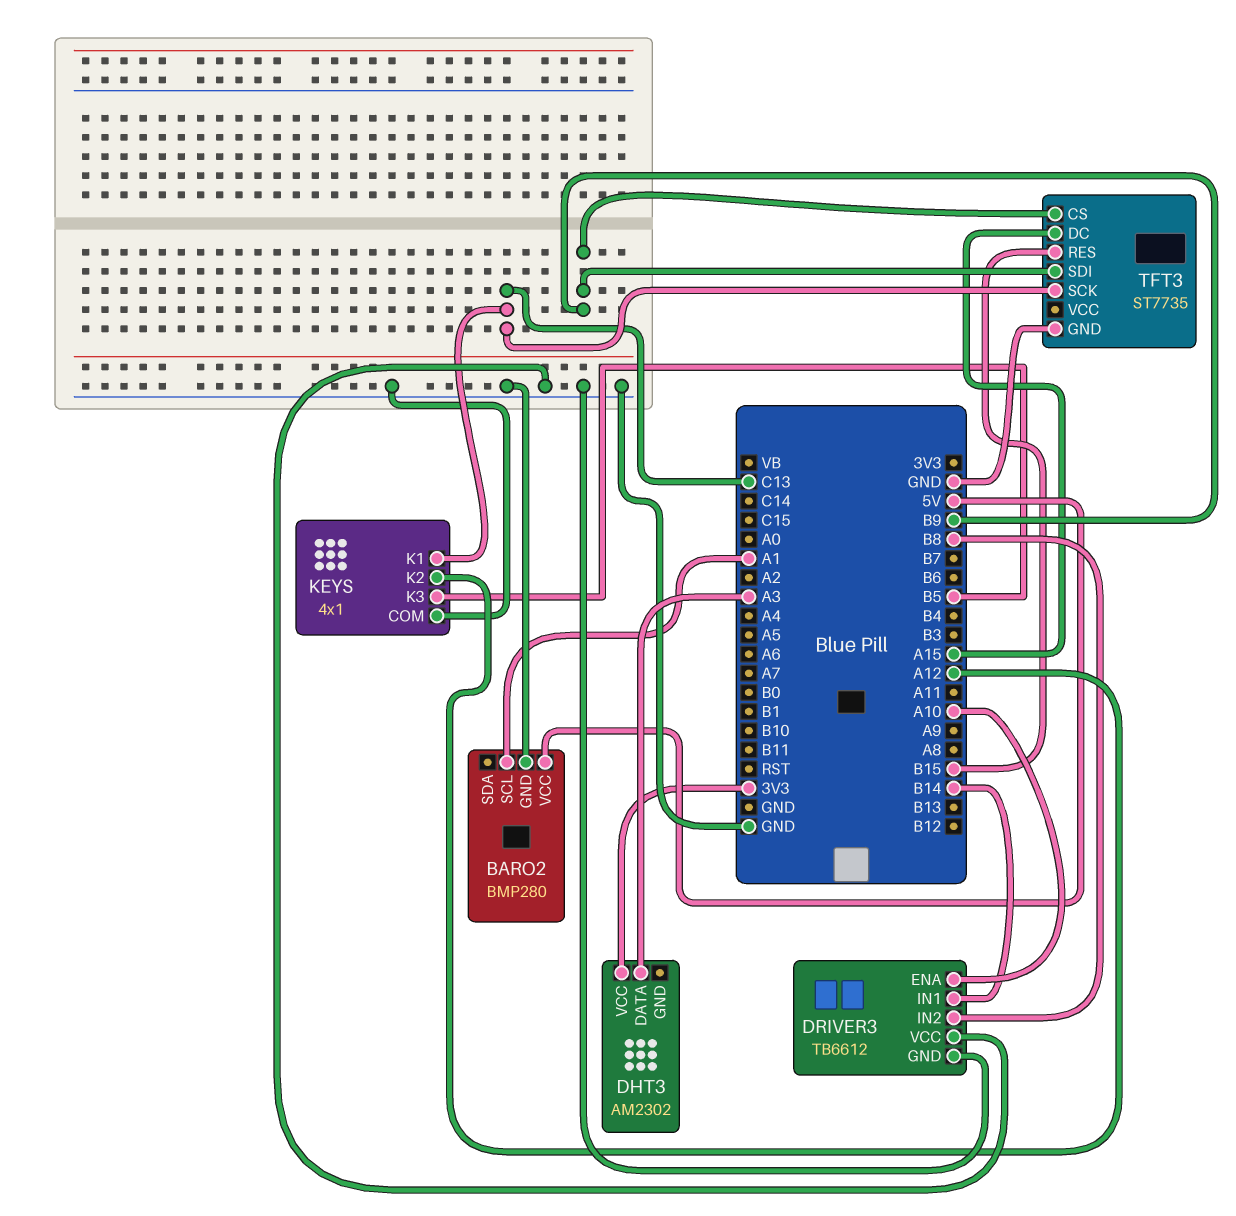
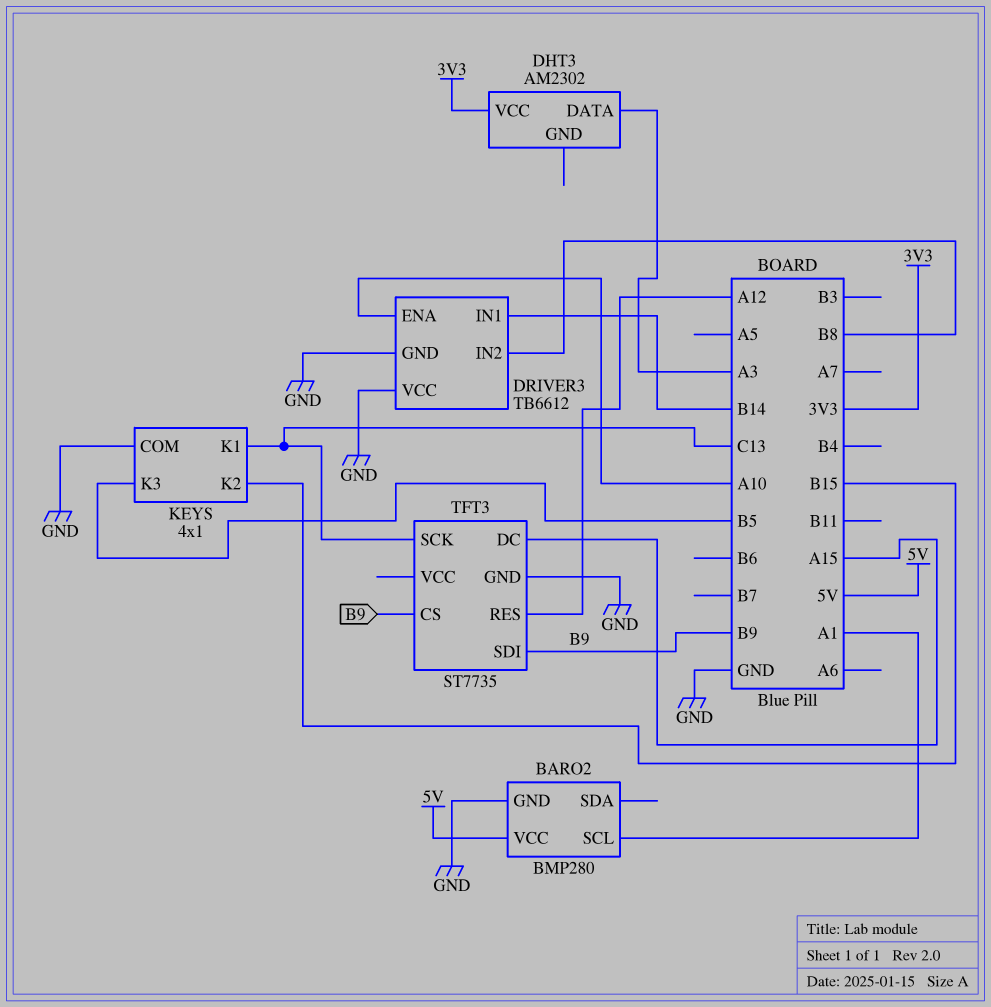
KEYS pin K2: A12 -> B15
TFT3 pin RES: B15 -> A12

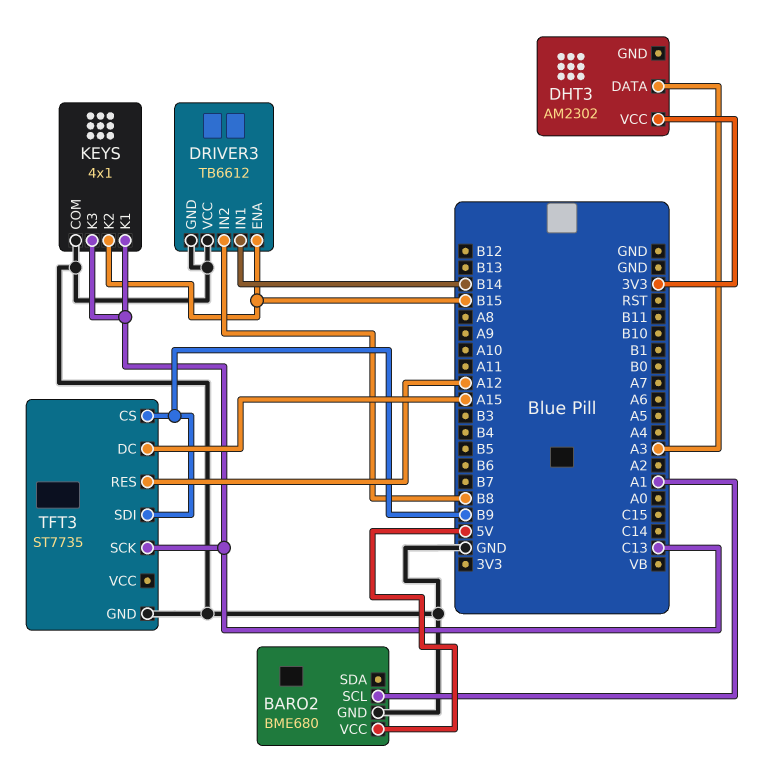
BARO2: BMP280 -> BME680
DRIVER3 pin ENA: A10 -> B15
KEYS pin K3: B5 -> C13

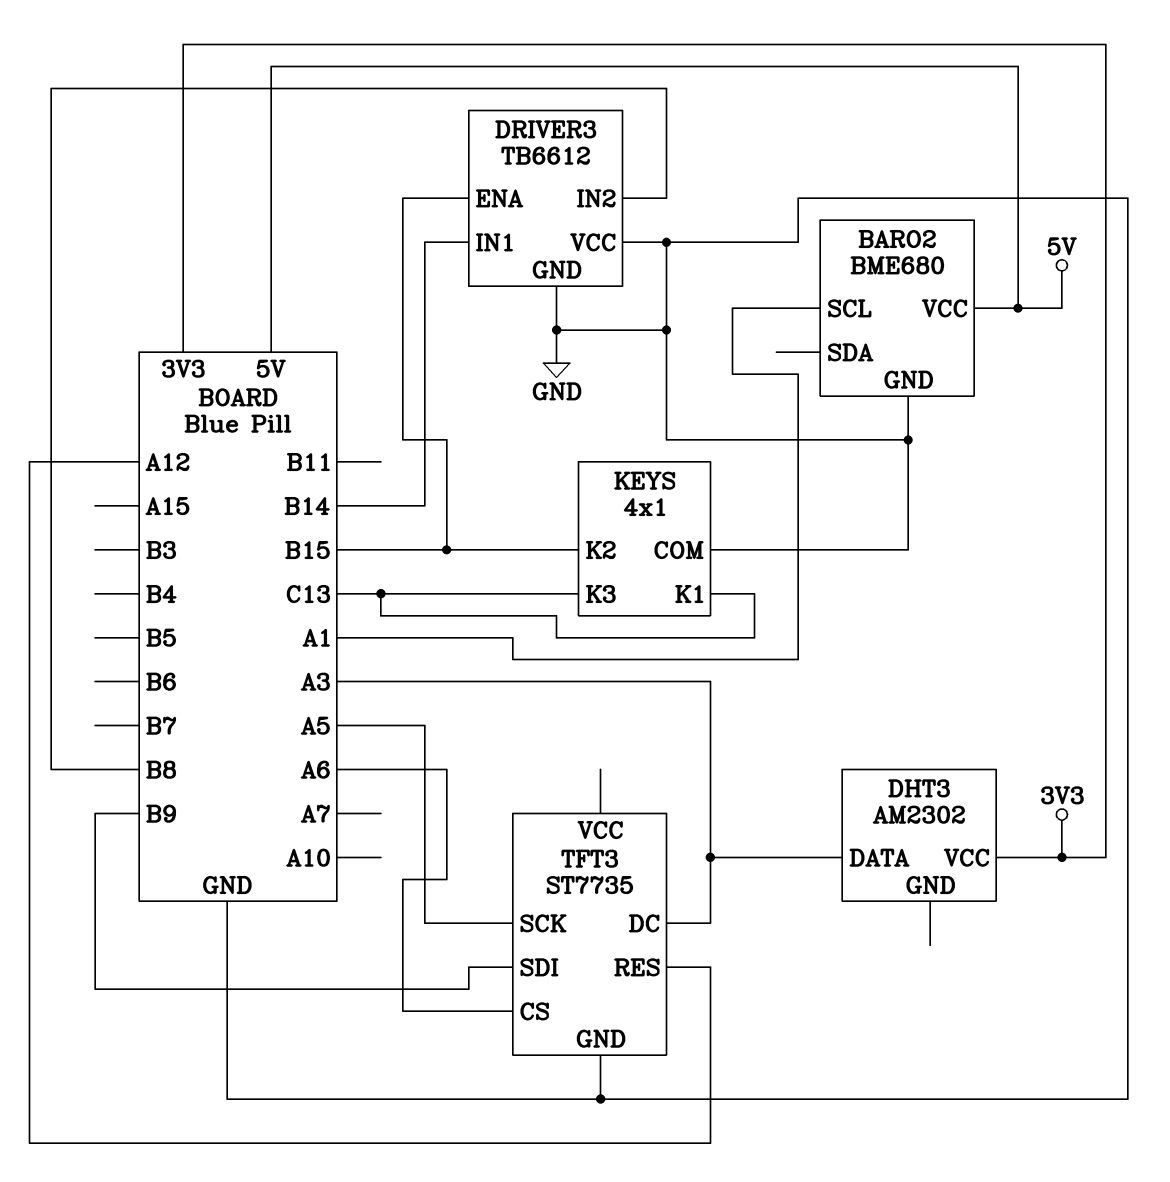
TFT3 pin CS: B9 -> A6
TFT3 pin DC: A15 -> A3
TFT3 pin SCK: C13 -> A5

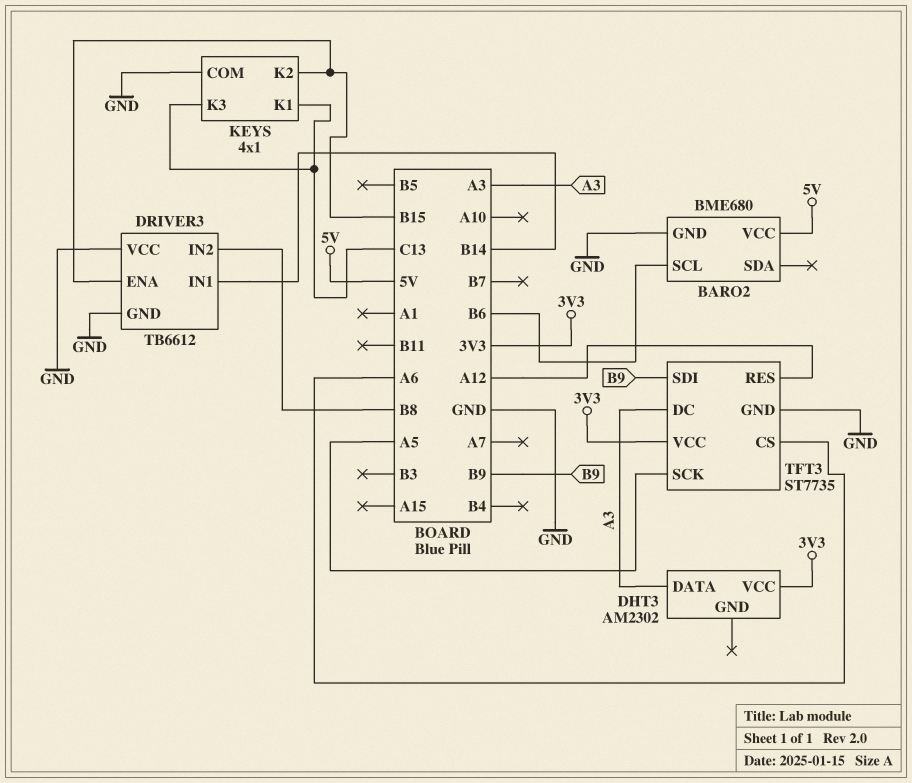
BARO2 pin SCL: A1 -> B6
TFT3 pin VCC: none -> 3V3

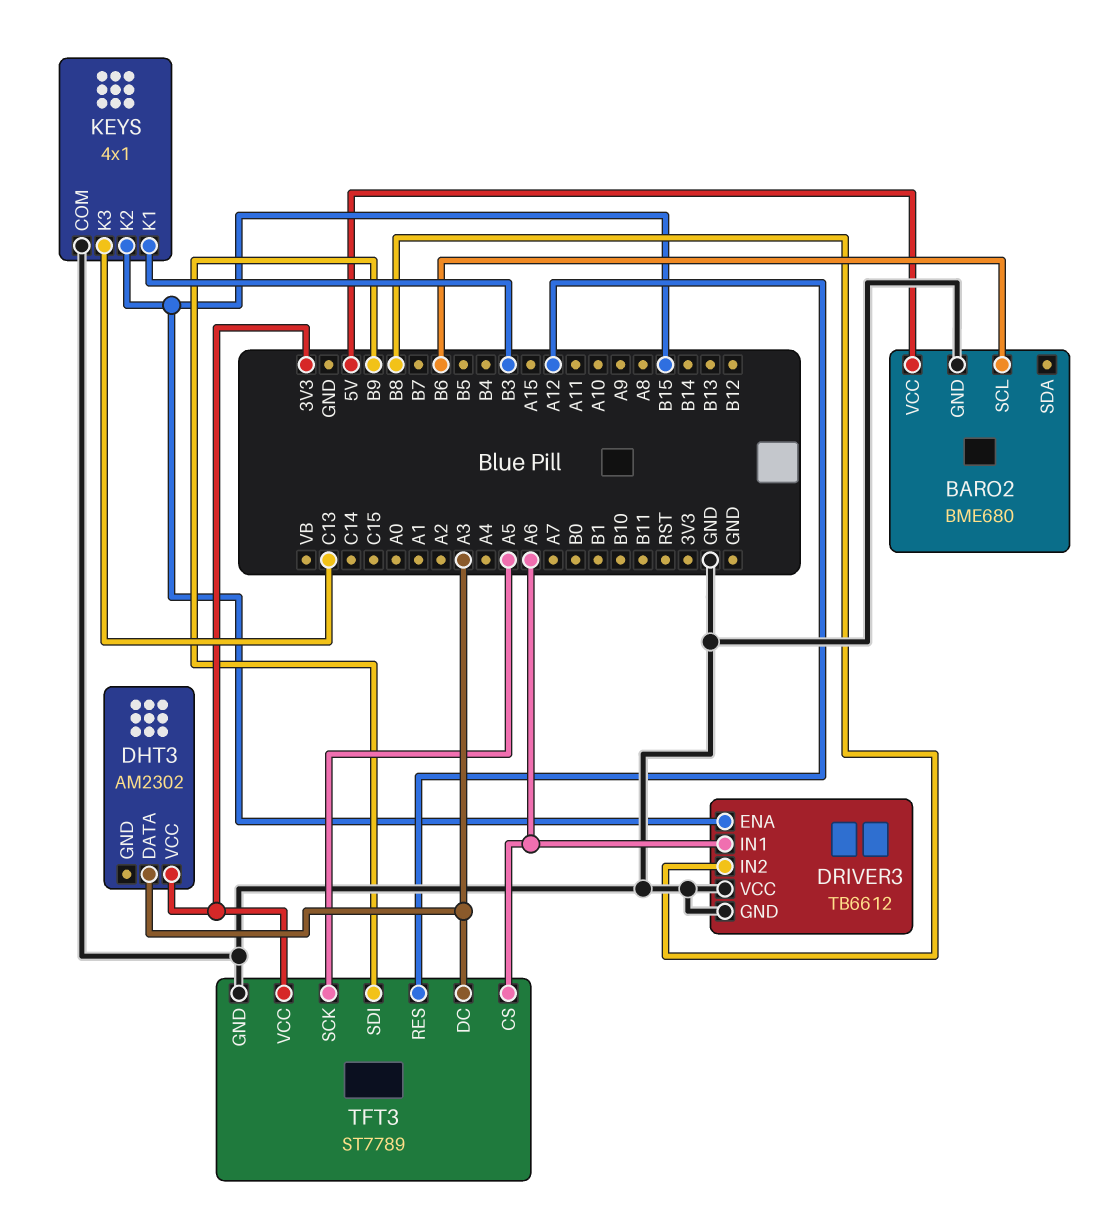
DRIVER3 pin IN1: B14 -> A6
KEYS pin K1: C13 -> B3
TFT3: ST7735 -> ST7789

